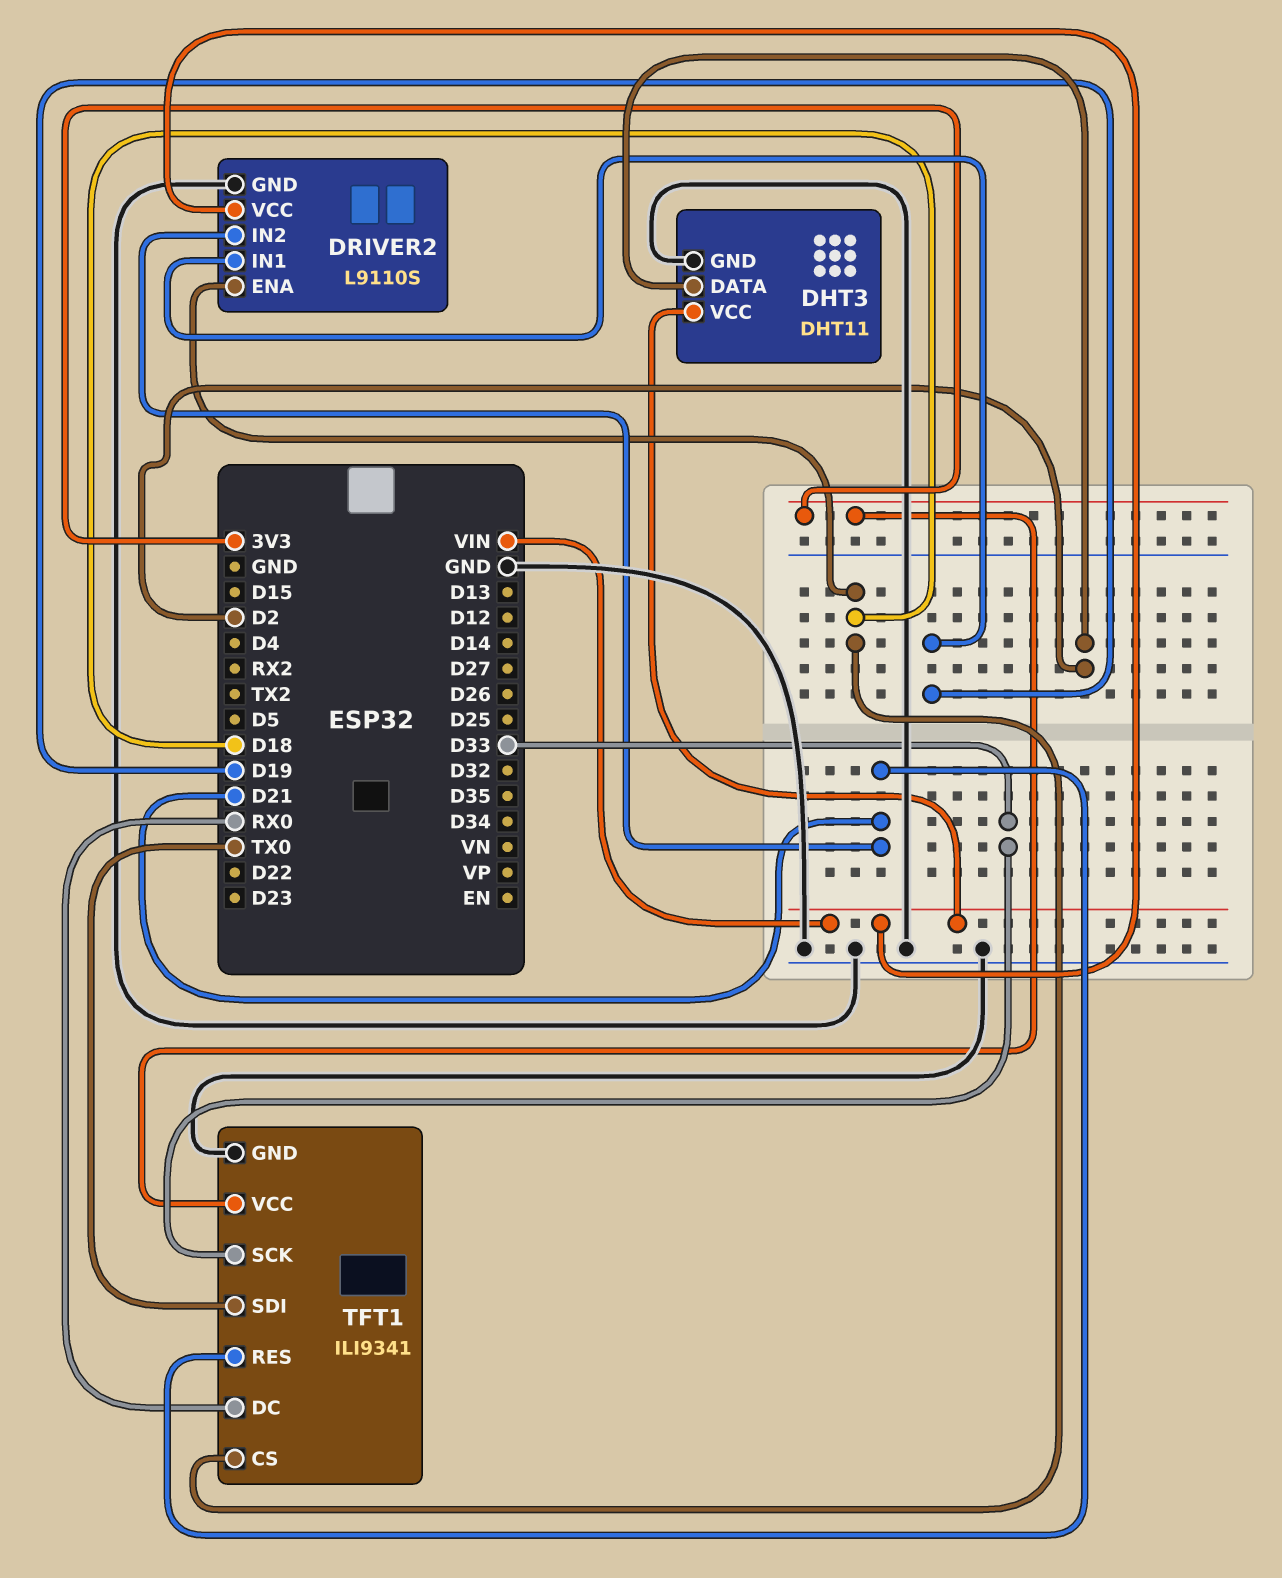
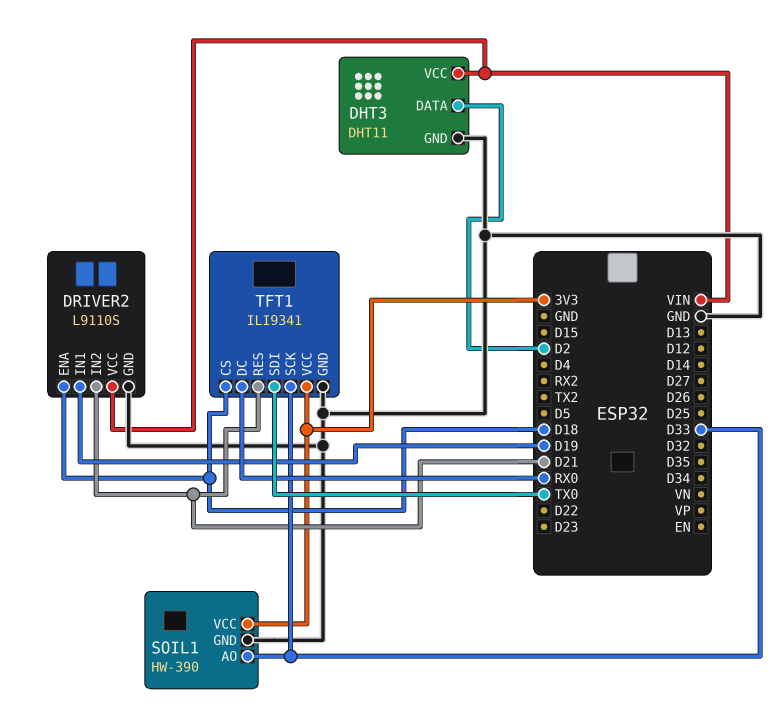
SOIL1: none -> HW-390
SOIL1 pin AO: none -> D33
SOIL1 pin GND: none -> GND
SOIL1 pin VCC: none -> 3V3

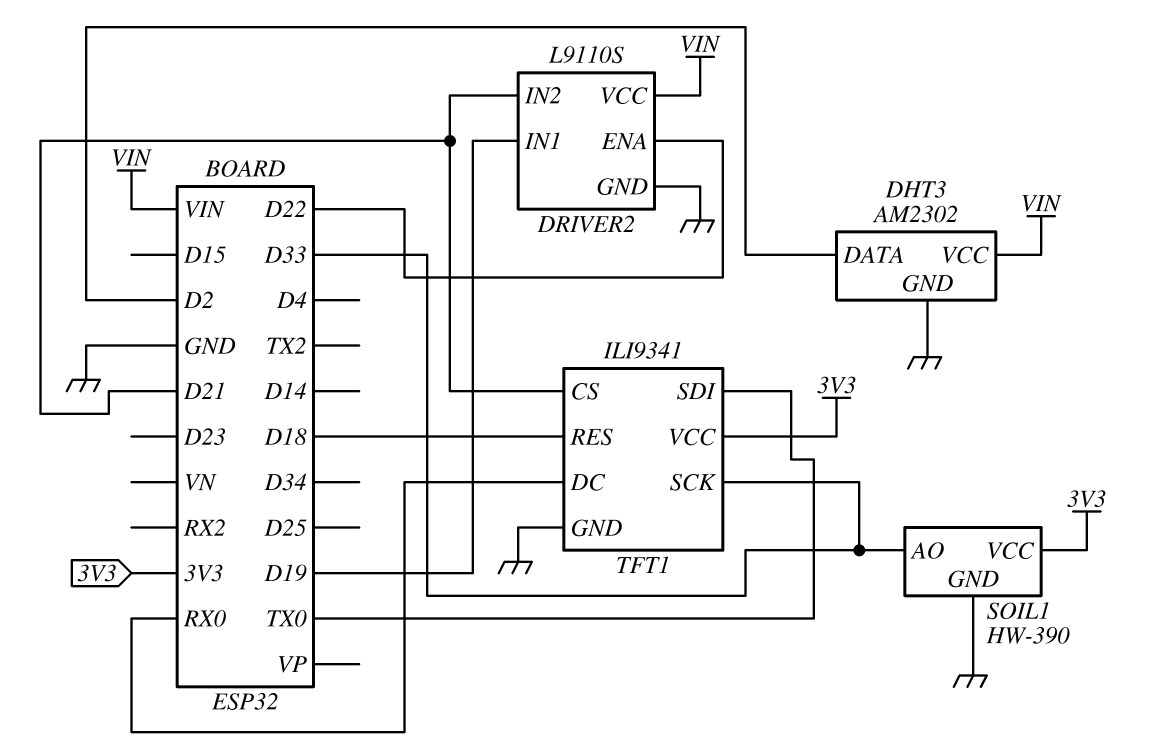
DHT3: DHT11 -> AM2302
DRIVER2 pin ENA: D18 -> D22
TFT1 pin CS: D18 -> D21
TFT1 pin RES: D21 -> D18

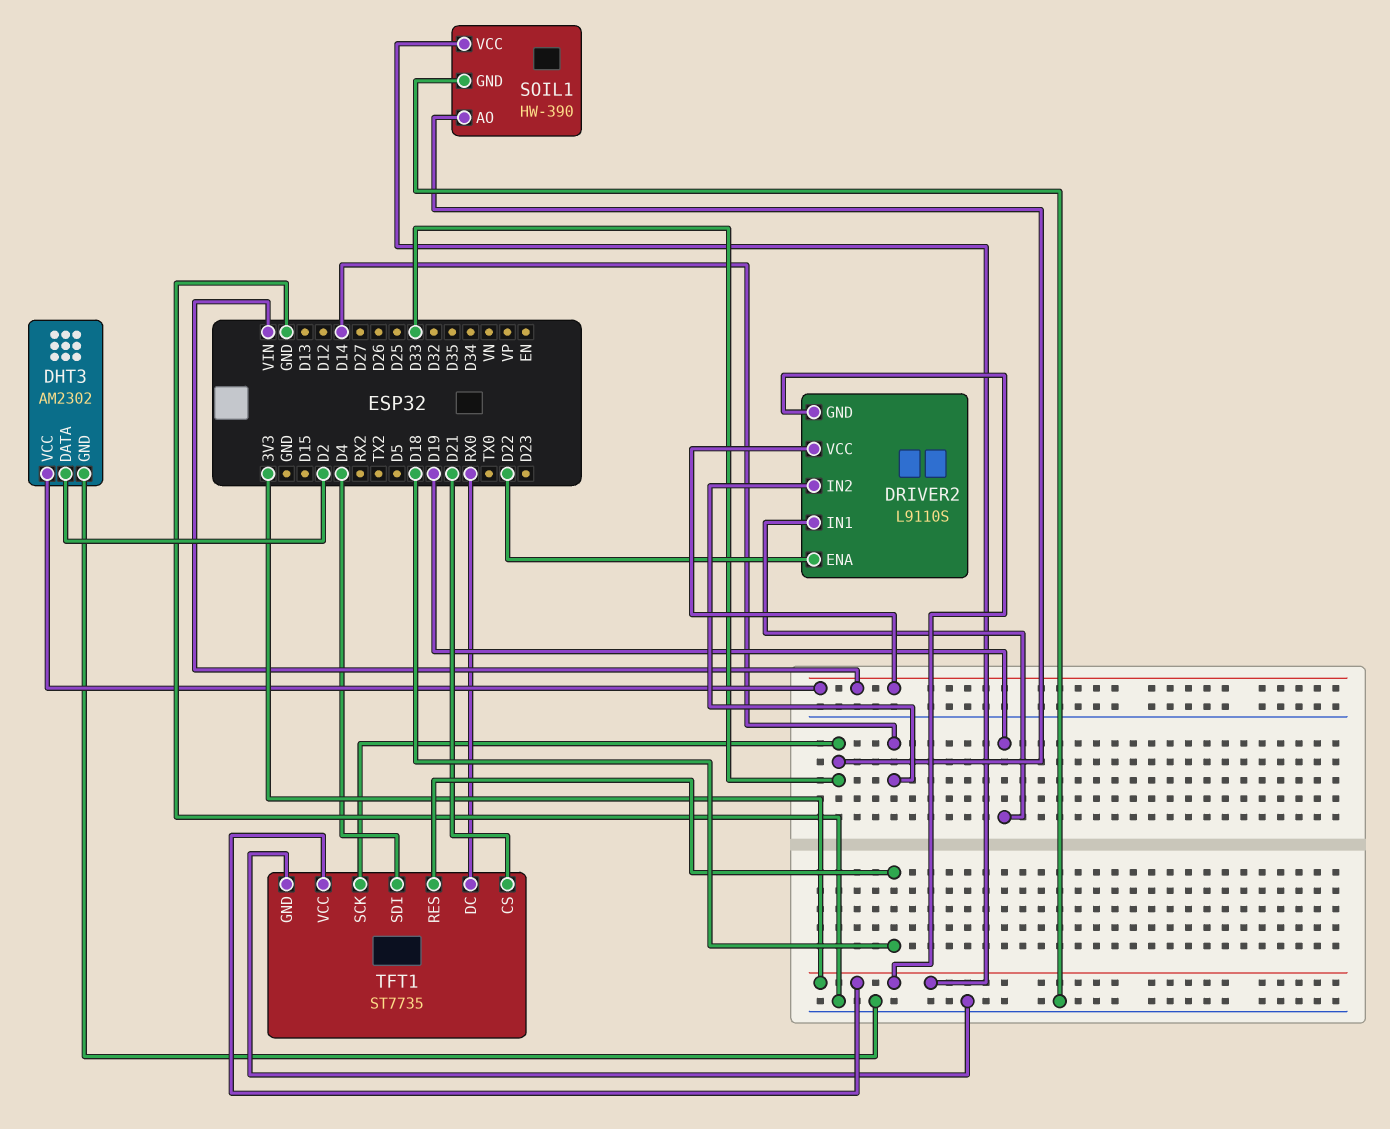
DRIVER2 pin GND: GND -> 3V3
DRIVER2 pin IN2: D21 -> D14
TFT1: ILI9341 -> ST7735
TFT1 pin SDI: TX0 -> D4

